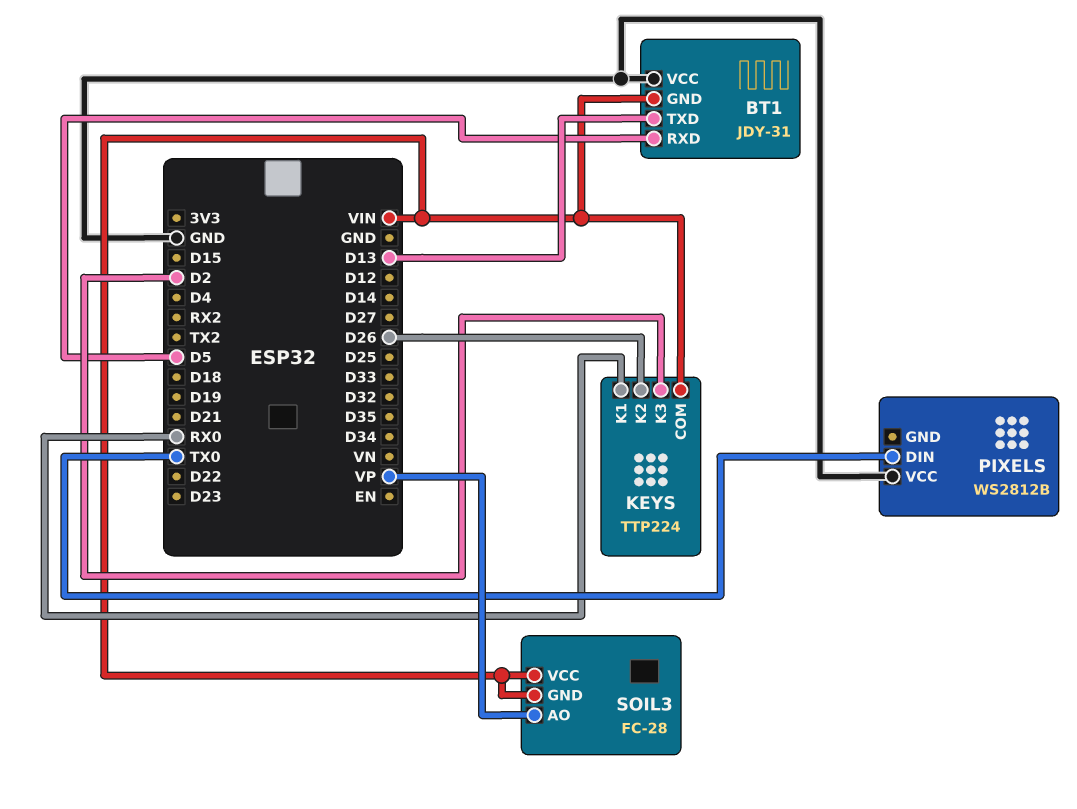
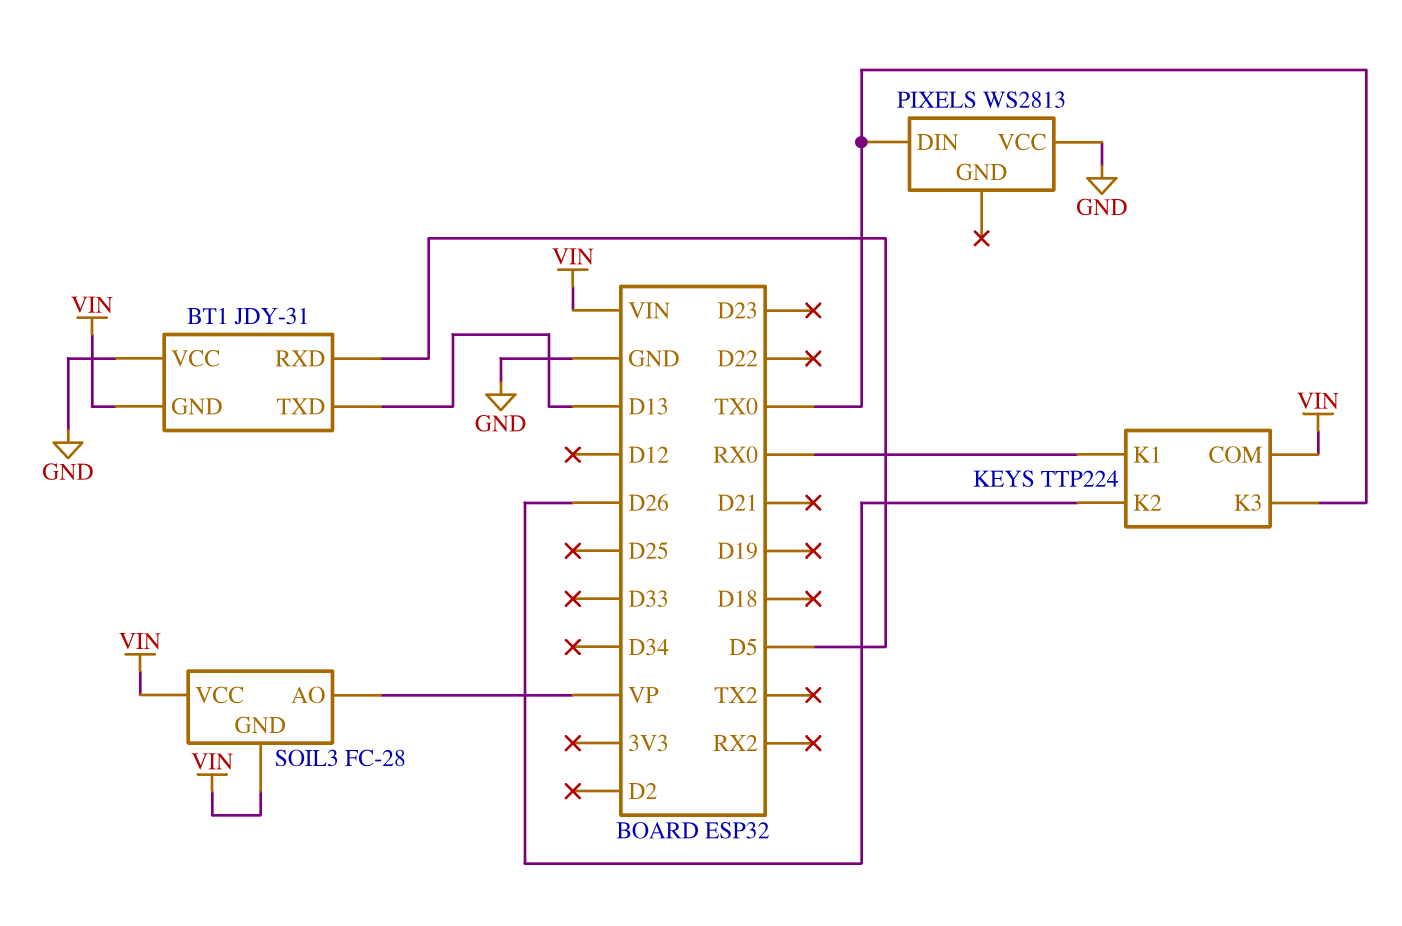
KEYS pin K3: D2 -> TX0
PIXELS: WS2812B -> WS2813

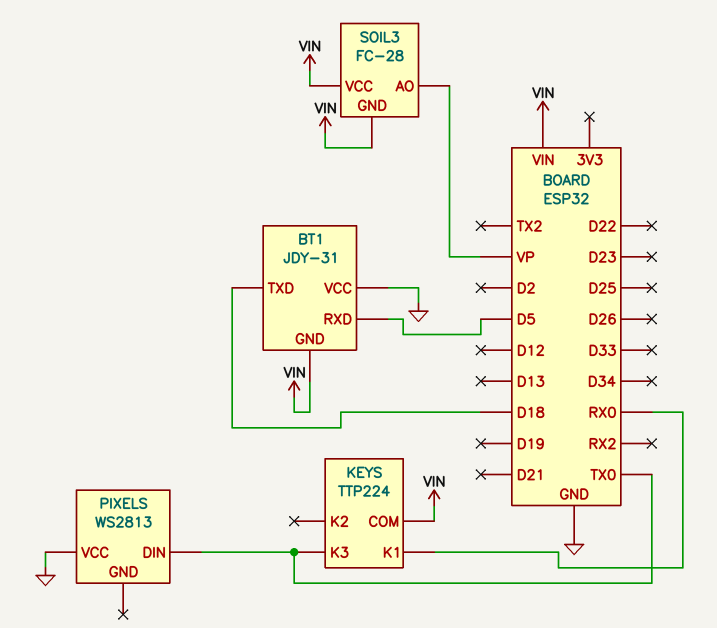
BT1 pin TXD: D13 -> D18
KEYS pin K2: D26 -> none

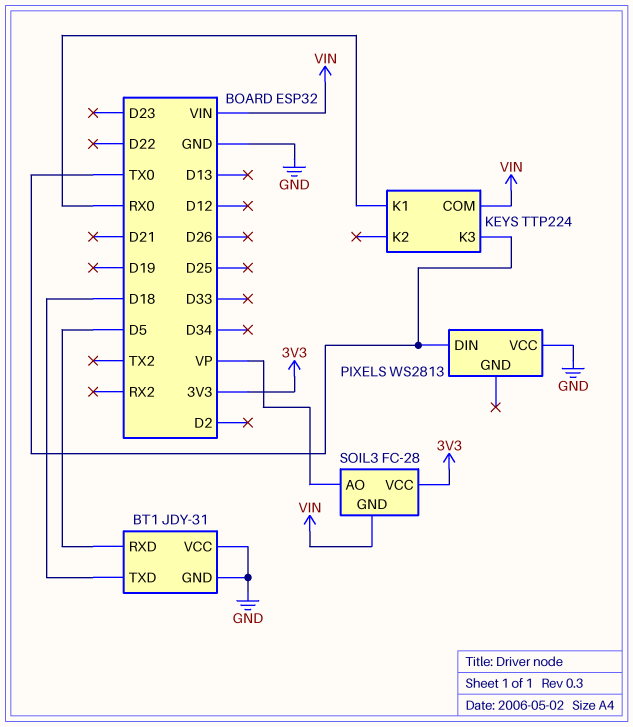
BT1 pin GND: VIN -> GND
SOIL3 pin VCC: VIN -> 3V3

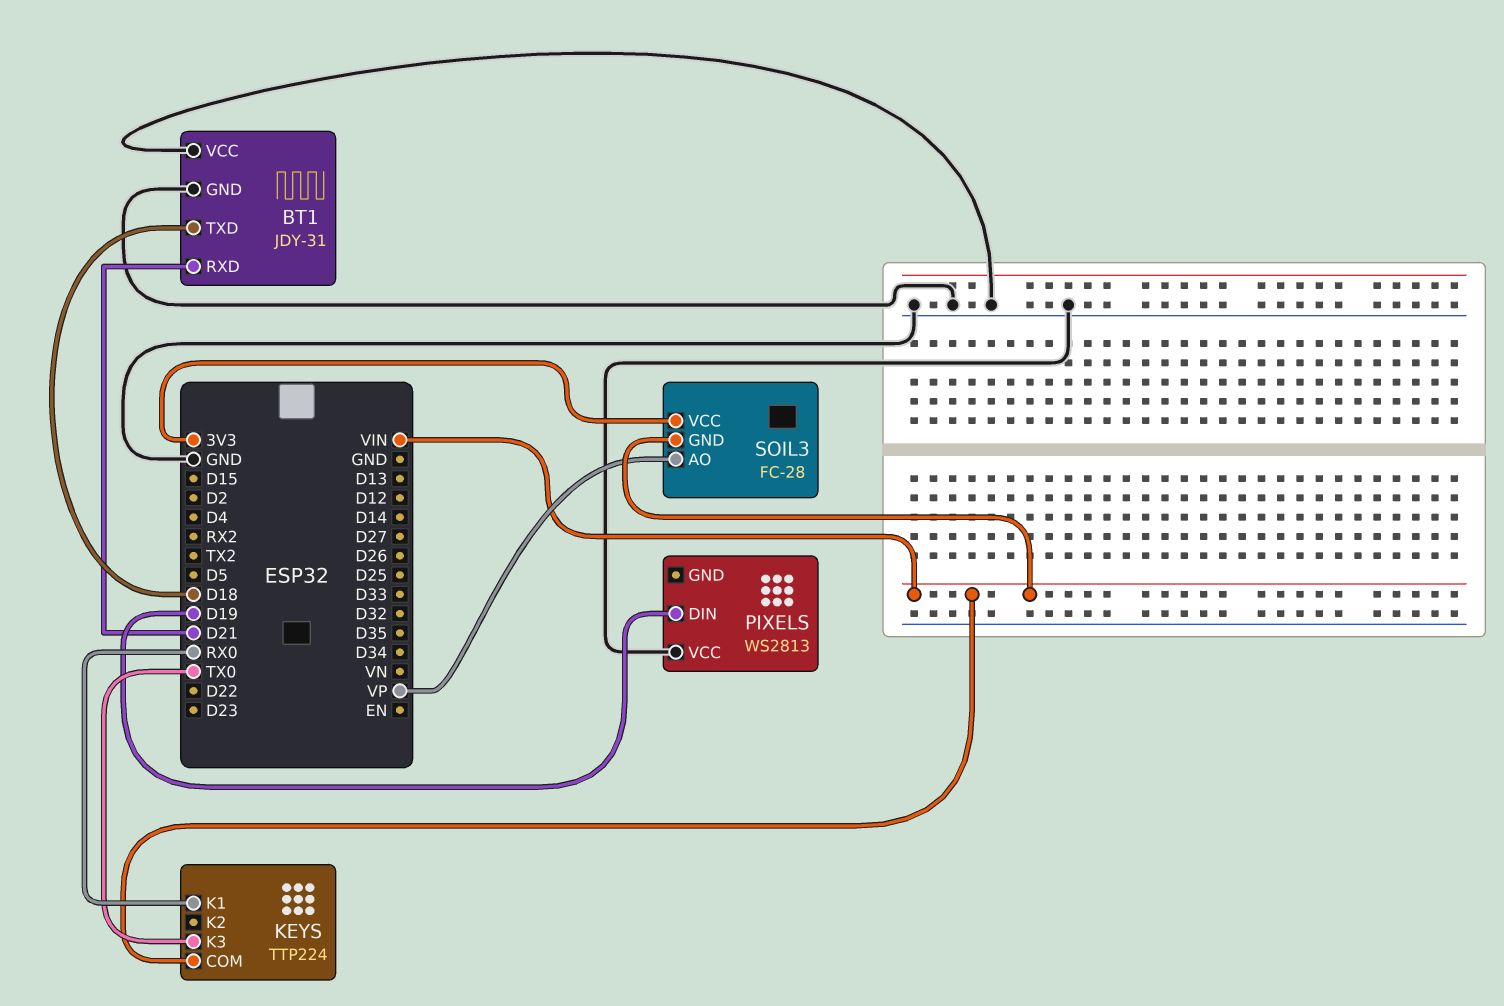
BT1 pin RXD: D5 -> D21
PIXELS pin DIN: TX0 -> D19

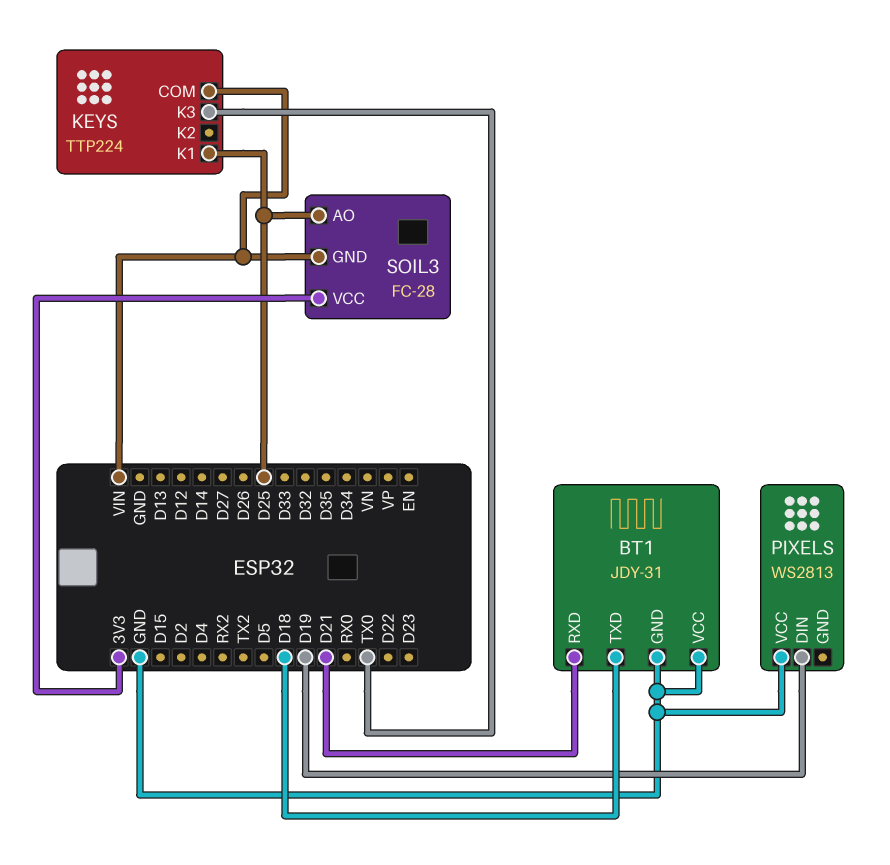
KEYS pin K1: RX0 -> D25
SOIL3 pin AO: VP -> D25

